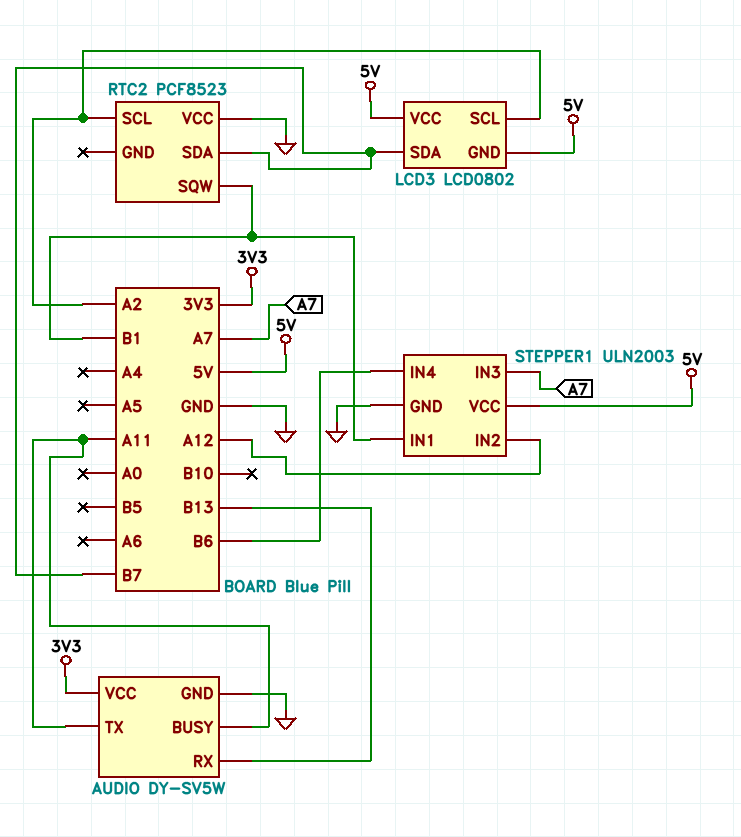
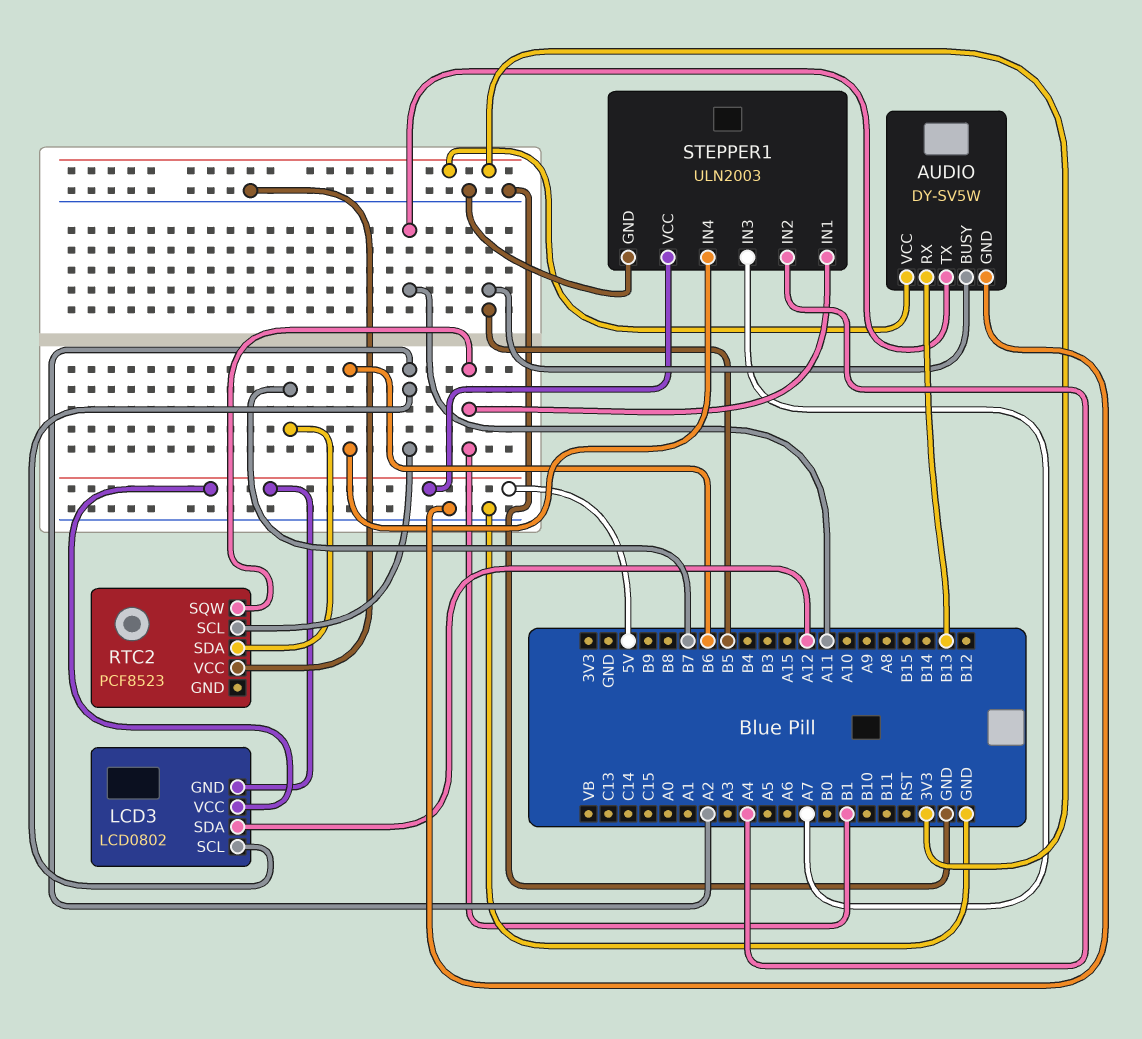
AUDIO pin BUSY: A11 -> B5
LCD3 pin SDA: B7 -> A12
STEPPER1 pin IN2: A12 -> A4

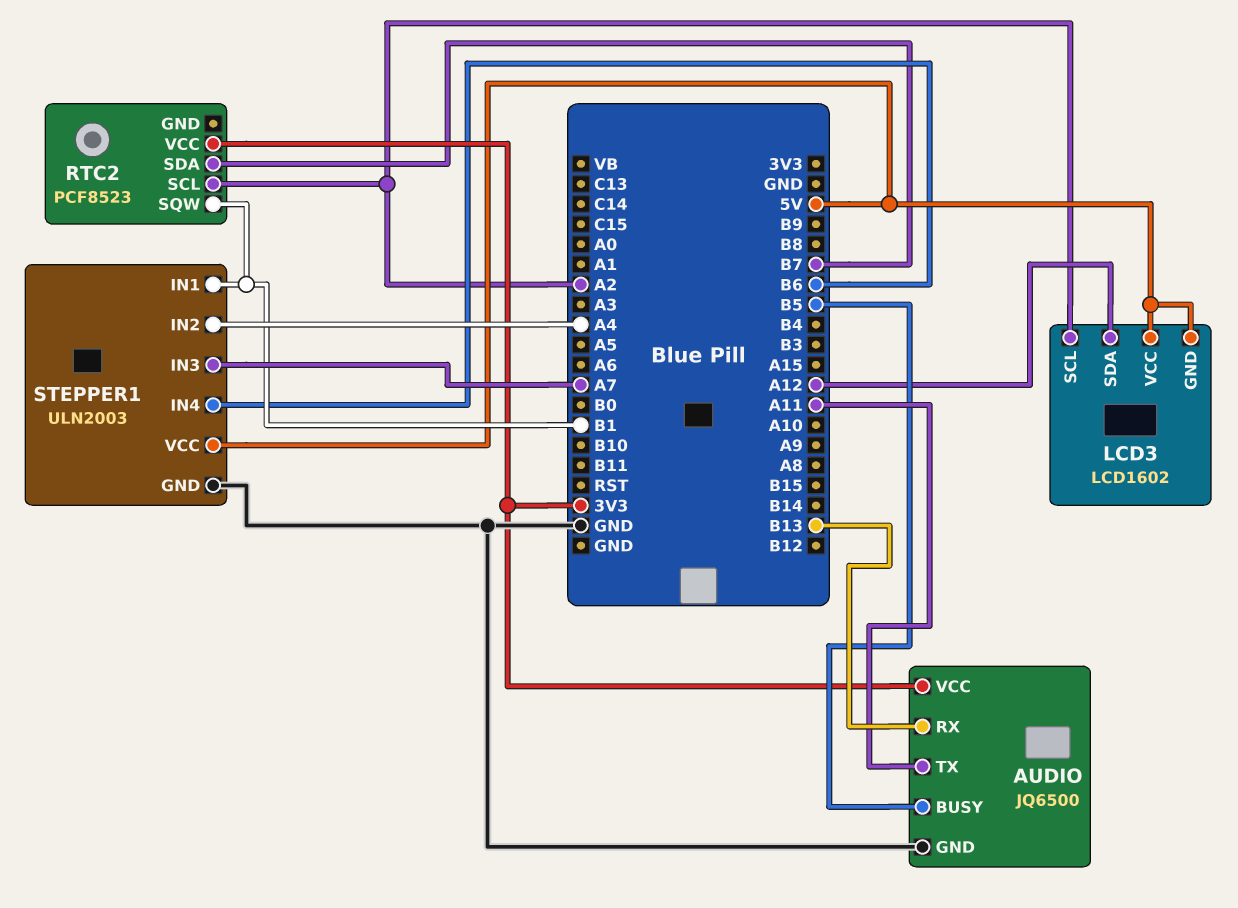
AUDIO: DY-SV5W -> JQ6500
LCD3: LCD0802 -> LCD1602
RTC2 pin VCC: GND -> 3V3

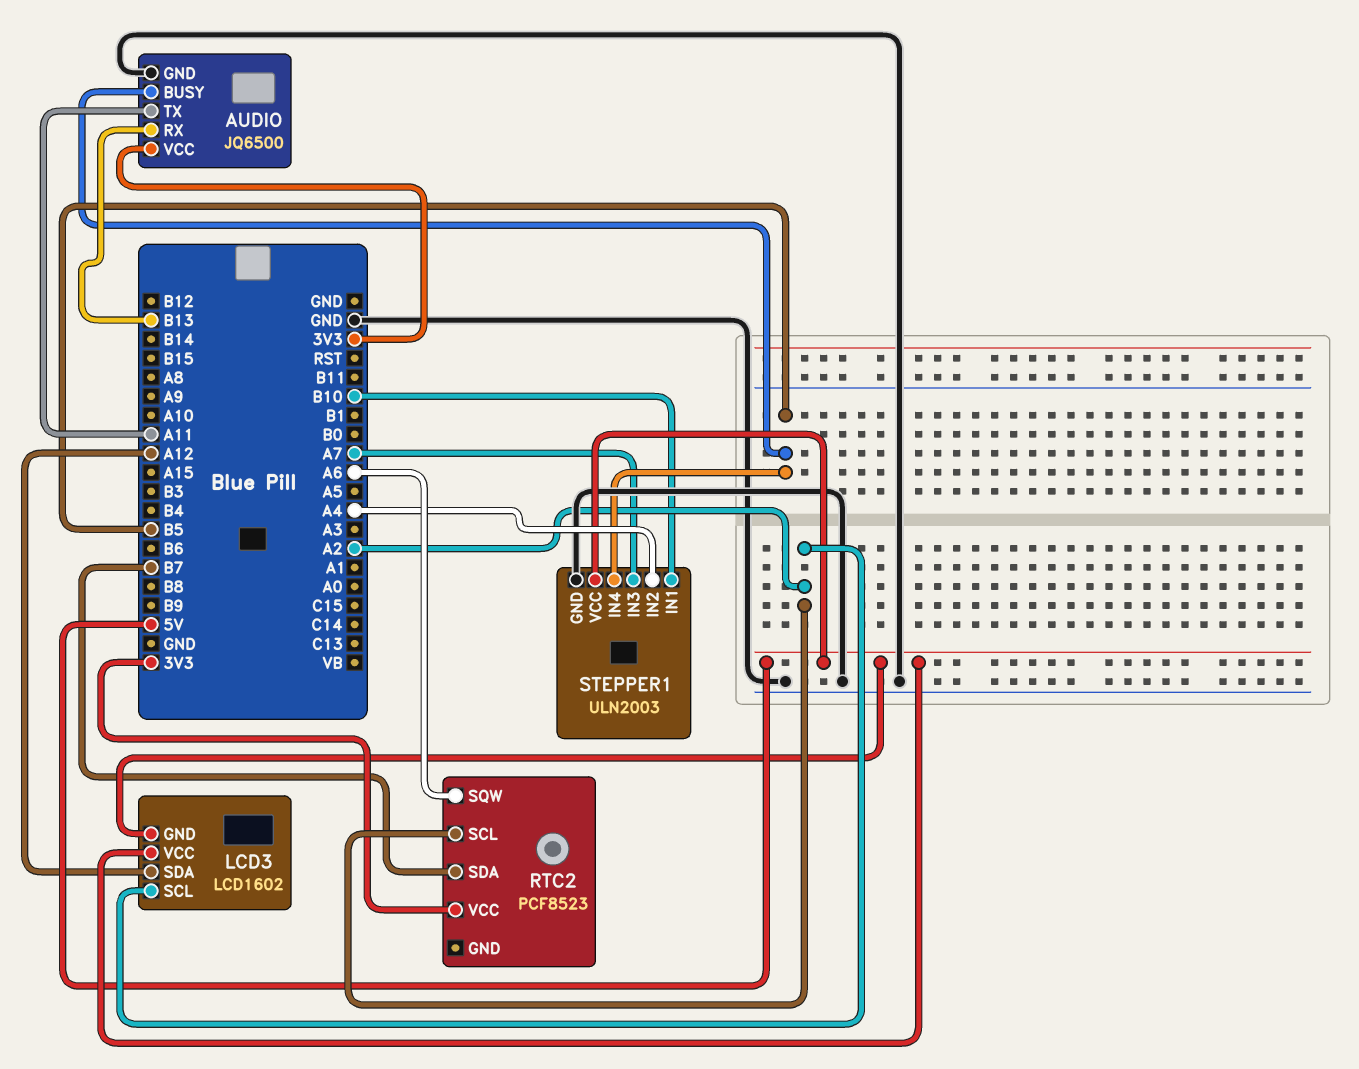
RTC2 pin SQW: B1 -> A6
STEPPER1 pin IN1: B1 -> B10
STEPPER1 pin IN4: B6 -> B5

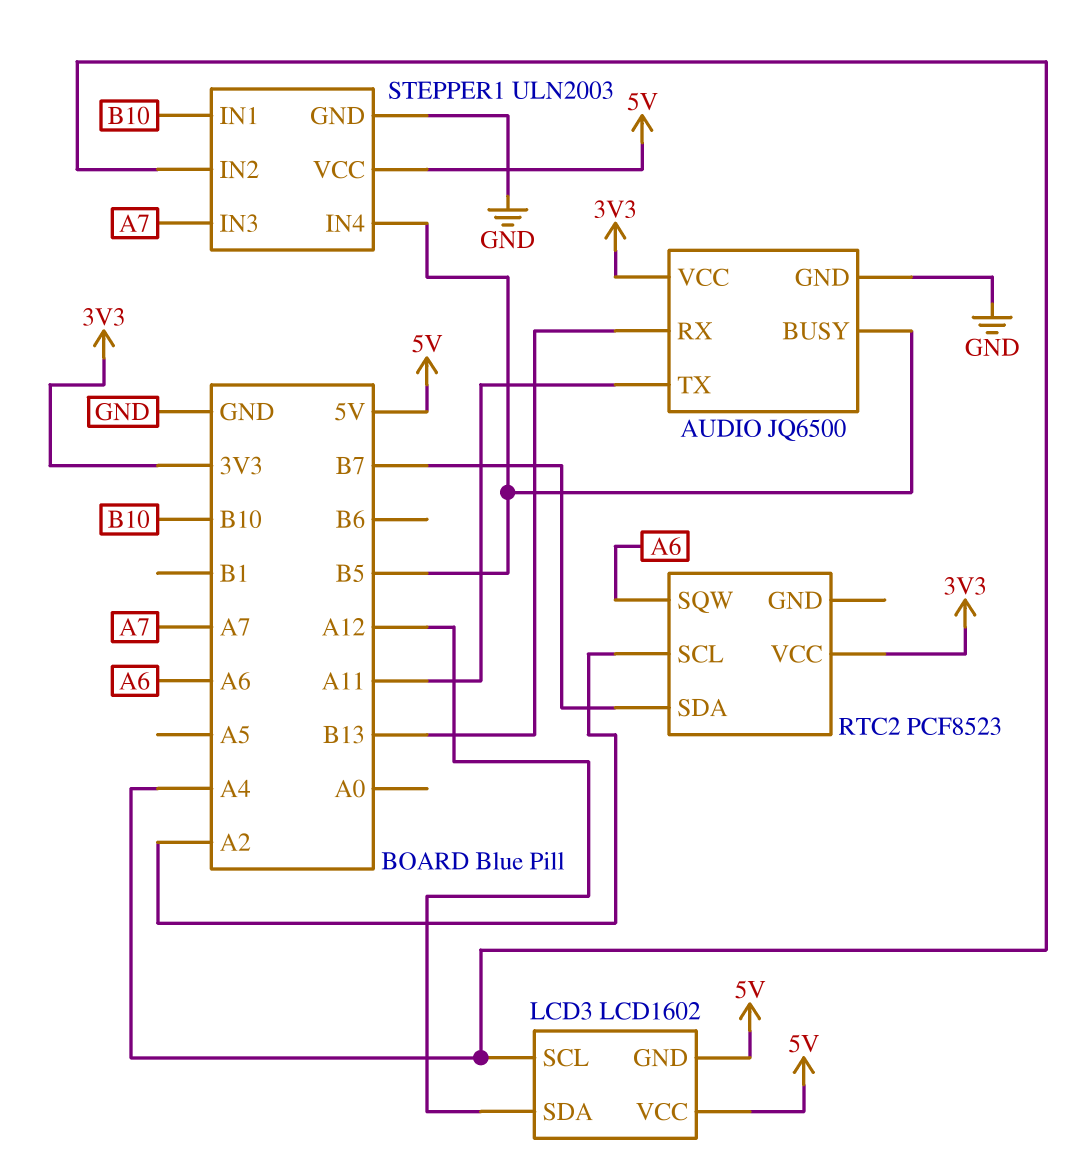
LCD3 pin SCL: A2 -> A4

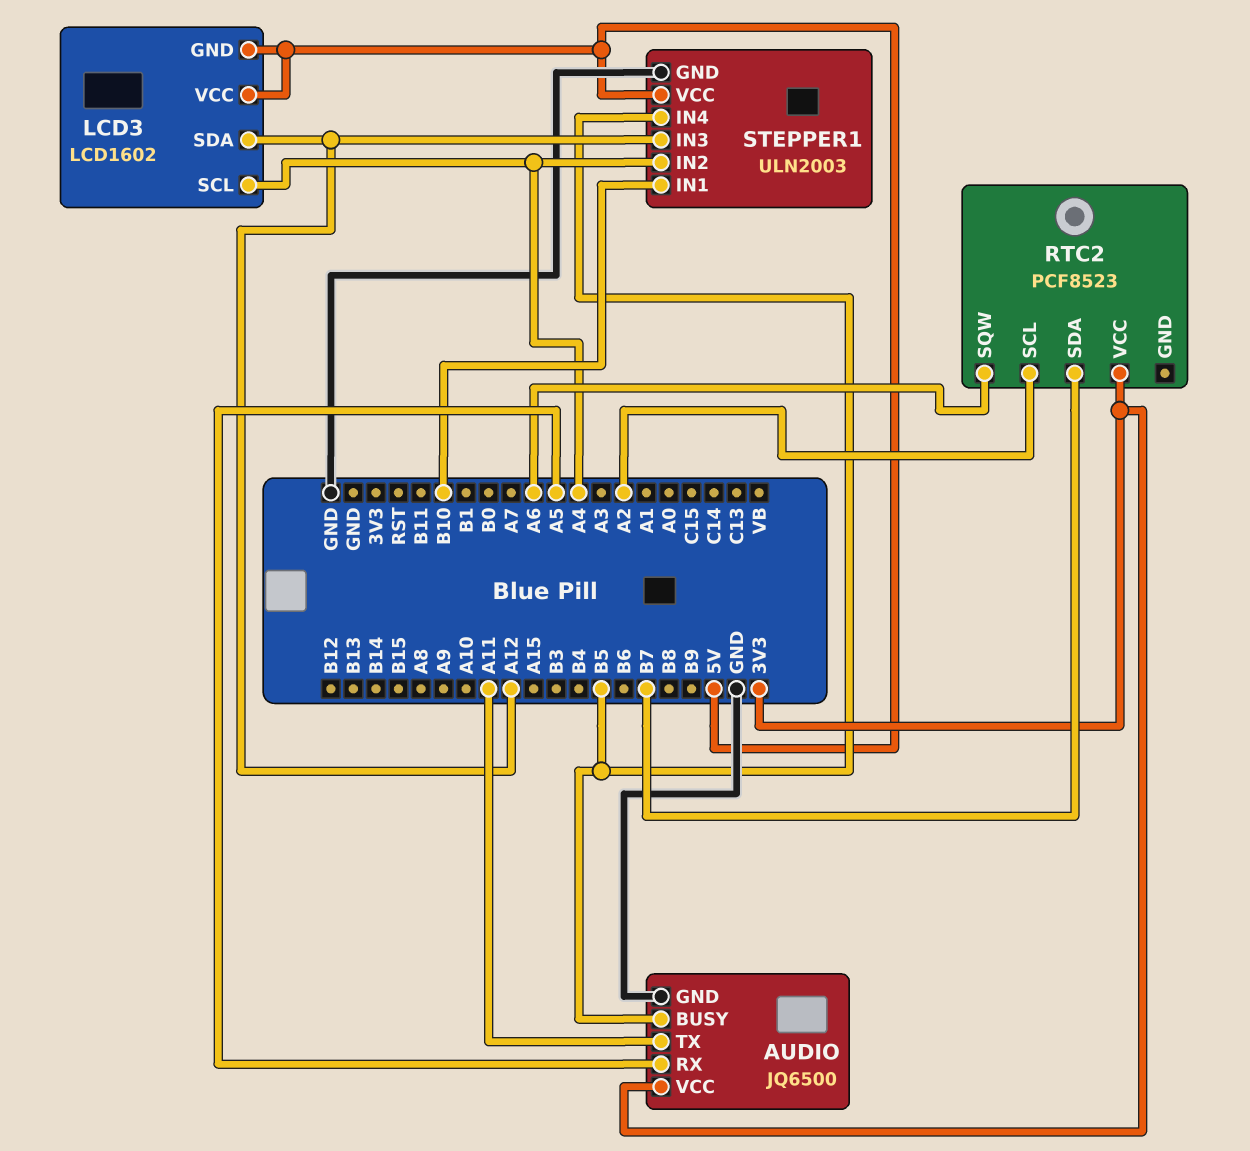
AUDIO pin RX: B13 -> A5
STEPPER1 pin IN3: A7 -> A12

